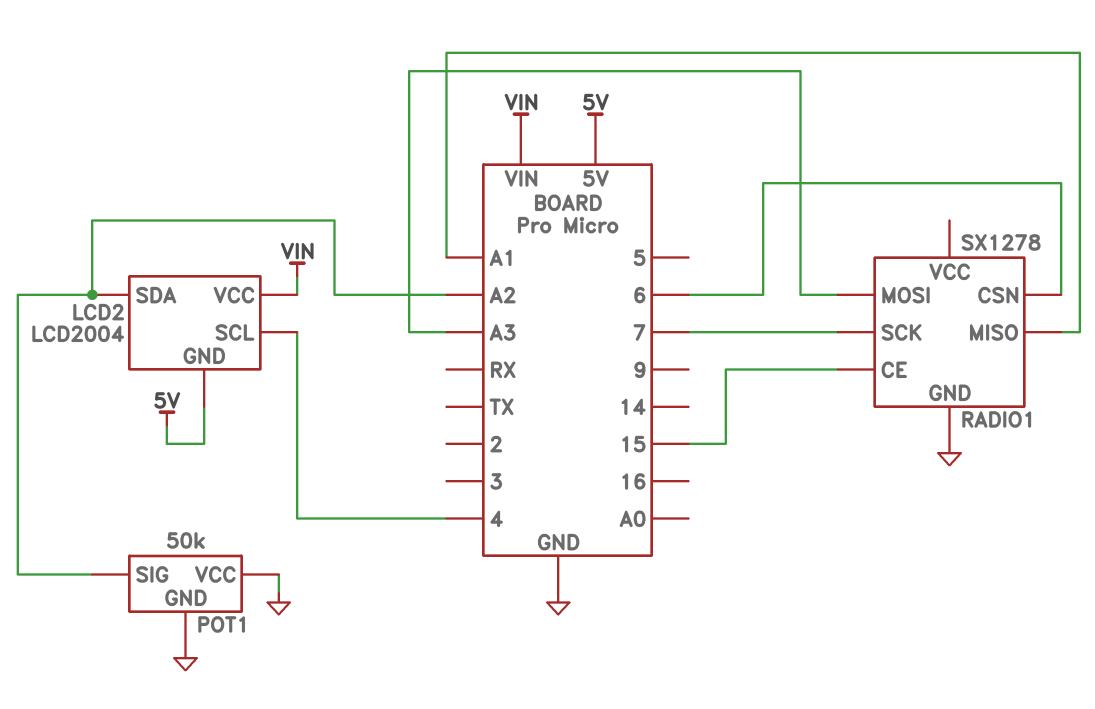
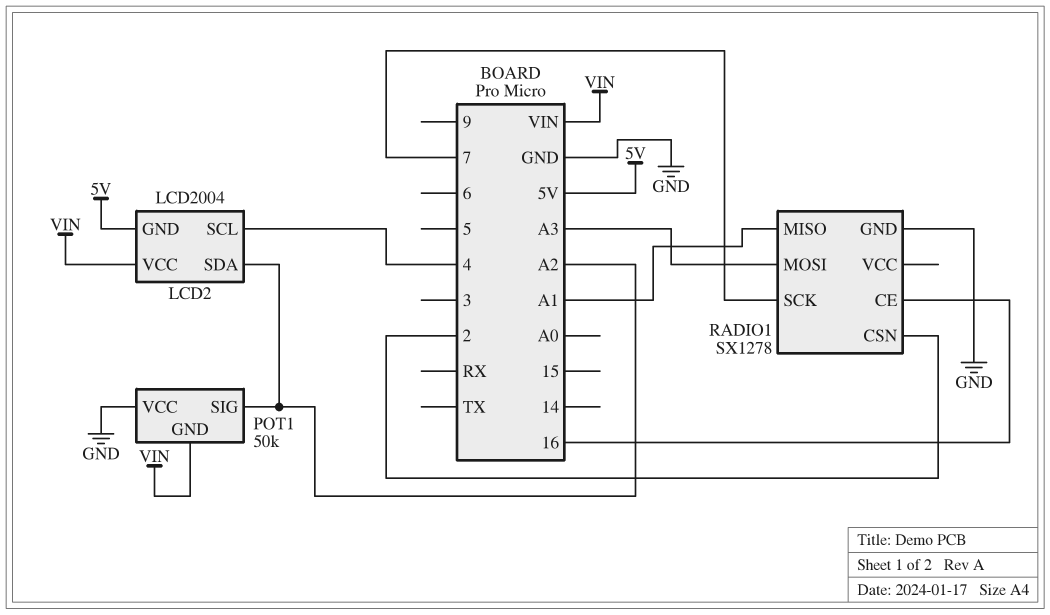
POT1 pin GND: GND -> VIN
RADIO1 pin CE: 15 -> 16
RADIO1 pin CSN: 6 -> 2

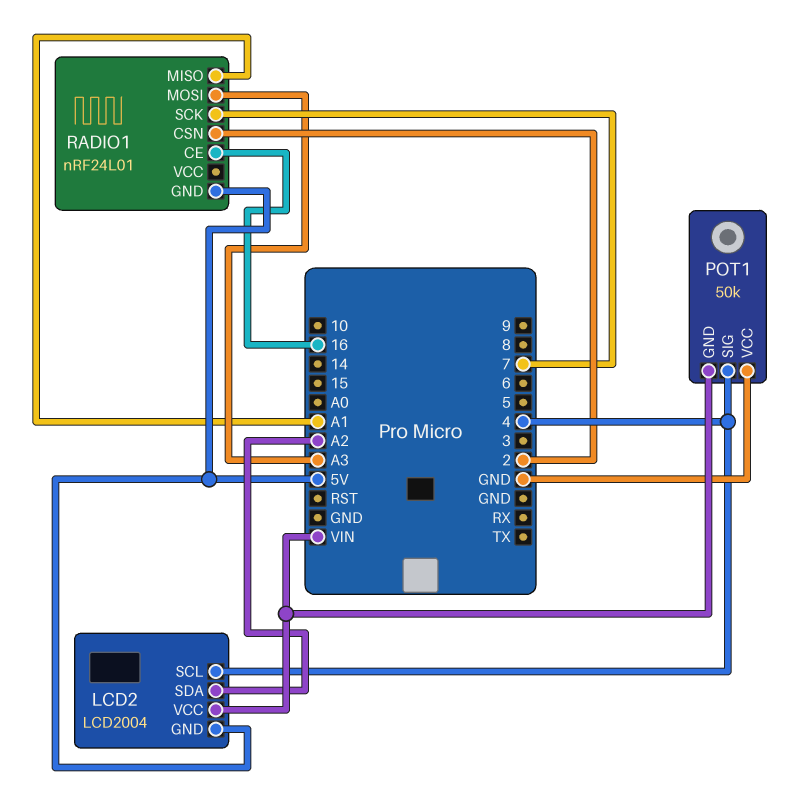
POT1 pin SIG: A2 -> 4
RADIO1: SX1278 -> nRF24L01
RADIO1 pin GND: GND -> 5V

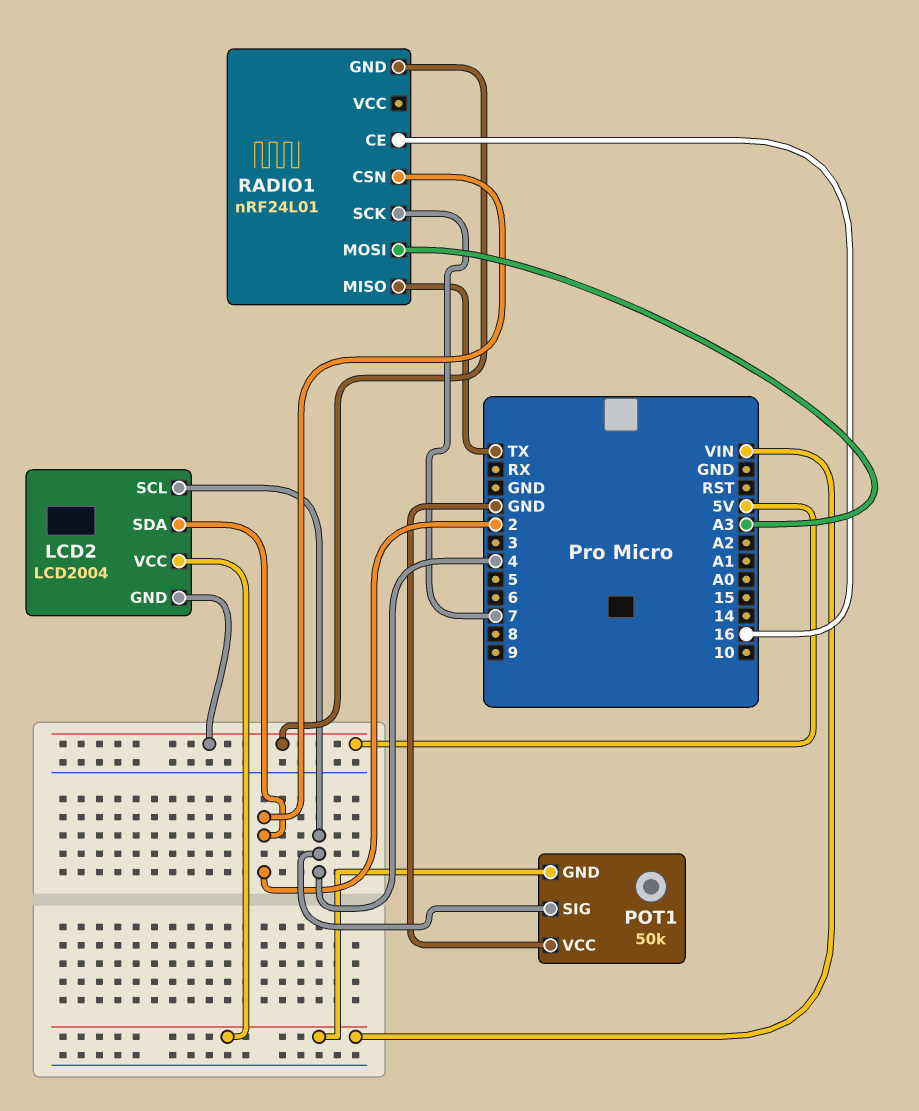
LCD2 pin SDA: A2 -> 2
RADIO1 pin MISO: A1 -> TX

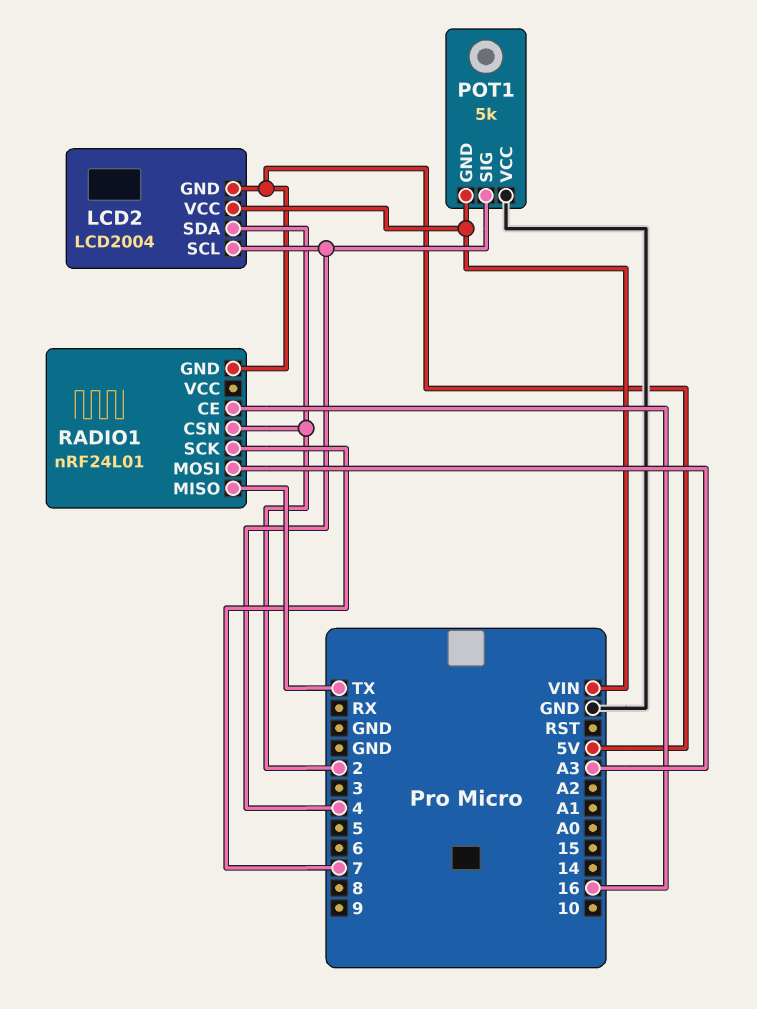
POT1: 50k -> 5k

